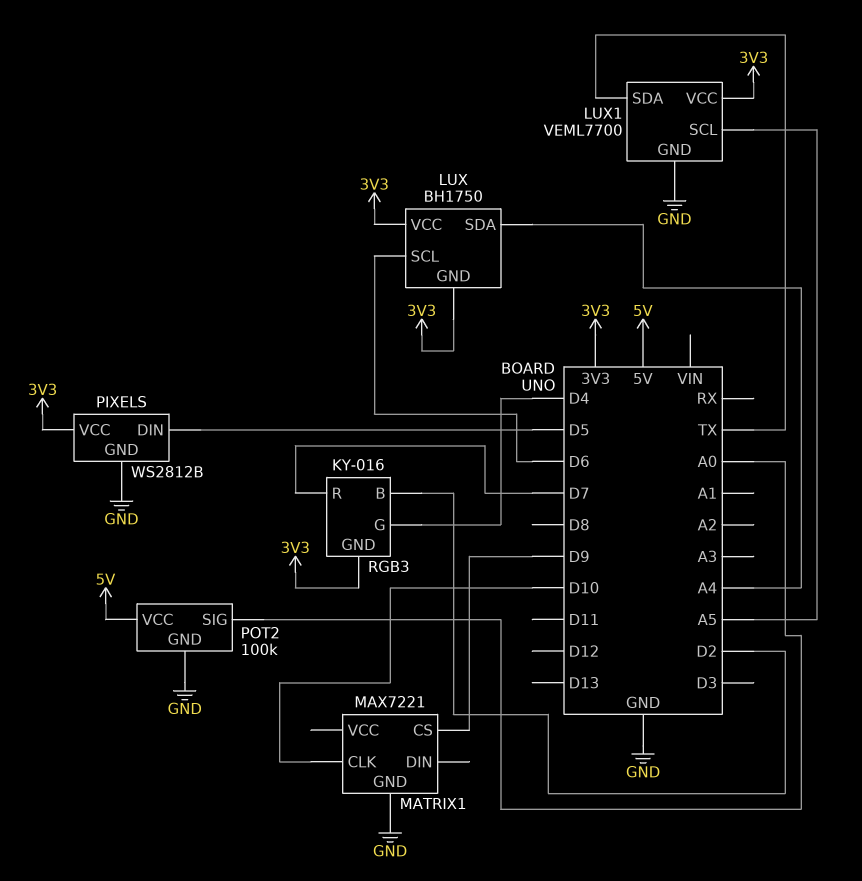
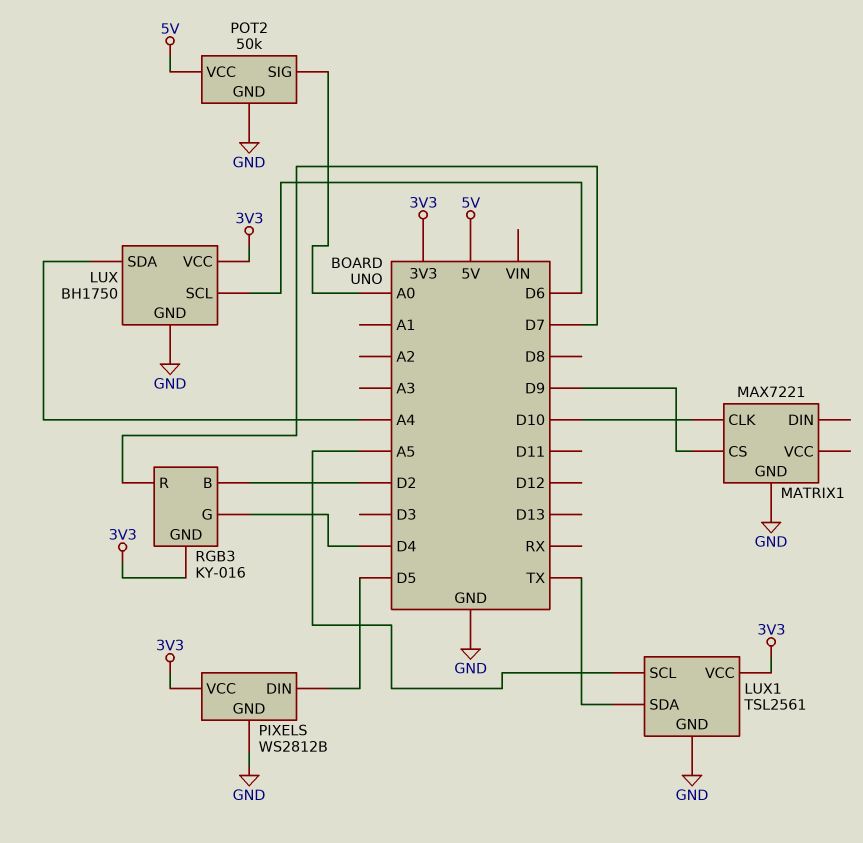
LUX pin GND: 3V3 -> GND
LUX1: VEML7700 -> TSL2561
POT2: 100k -> 50k

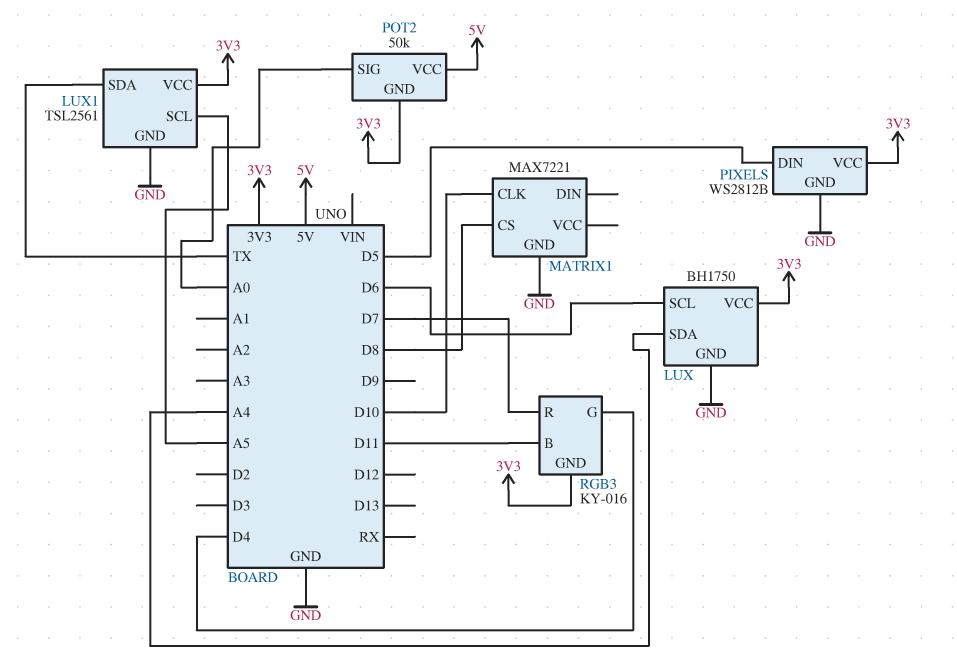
MATRIX1 pin CS: D9 -> D8
POT2 pin GND: GND -> 3V3
RGB3 pin B: D2 -> D11

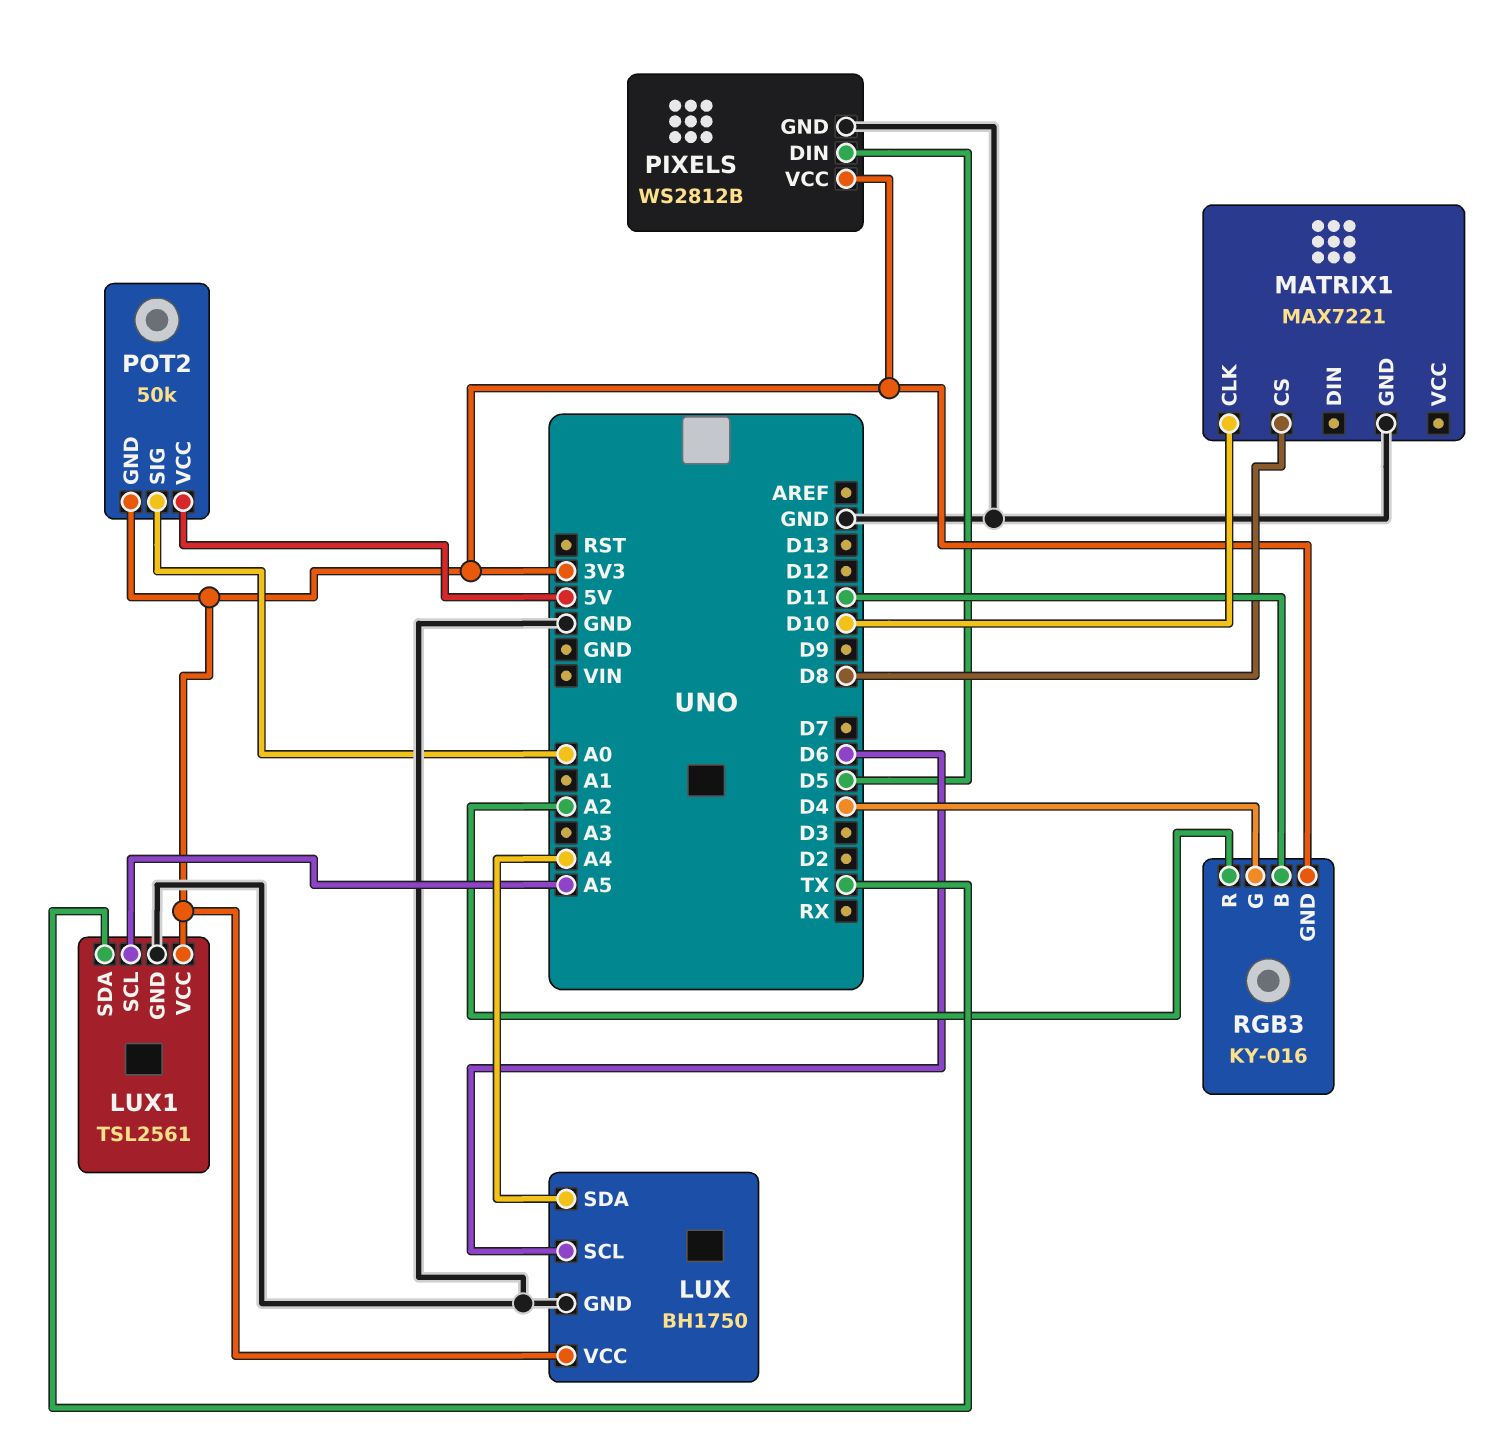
RGB3 pin R: D7 -> A2

